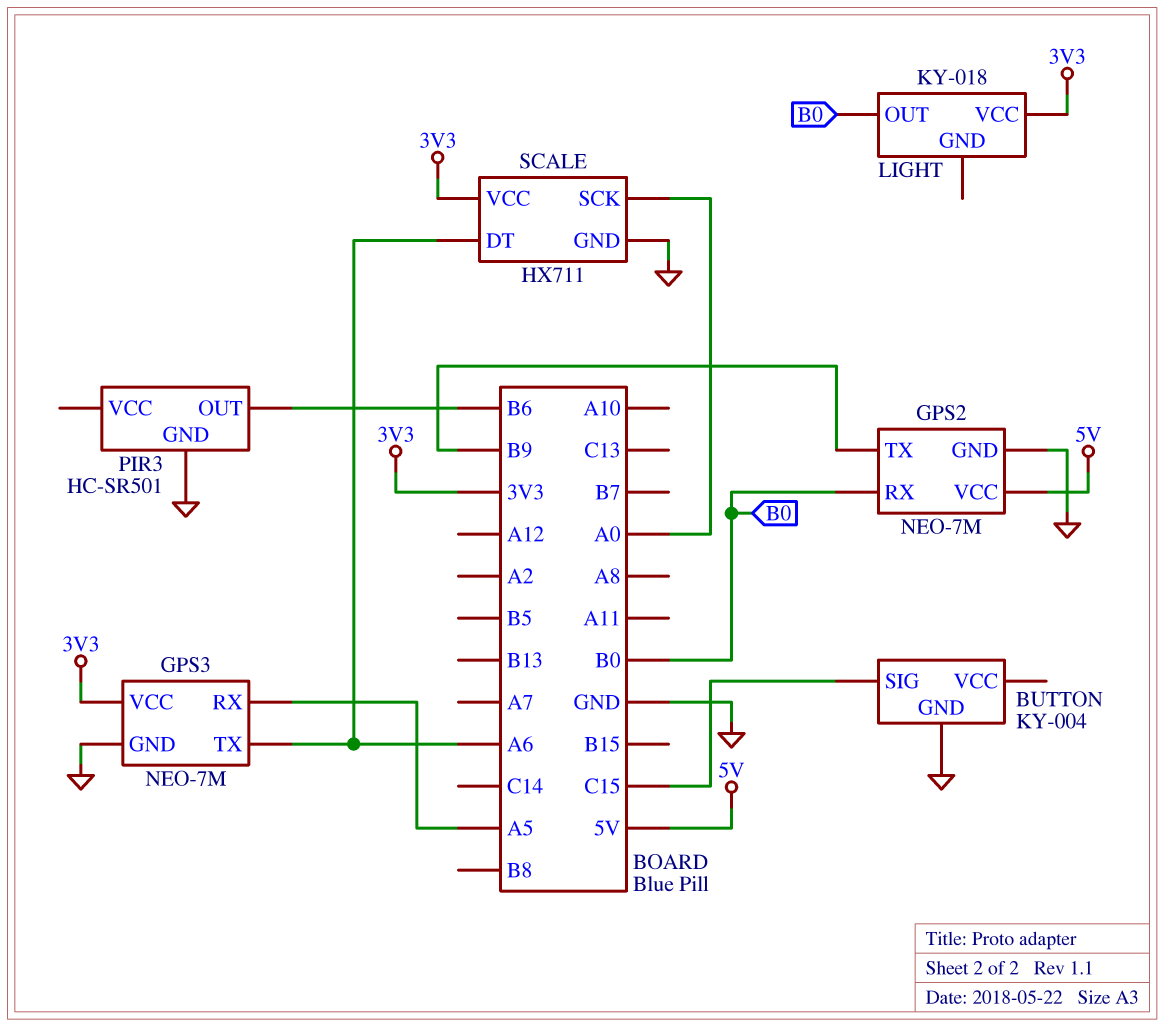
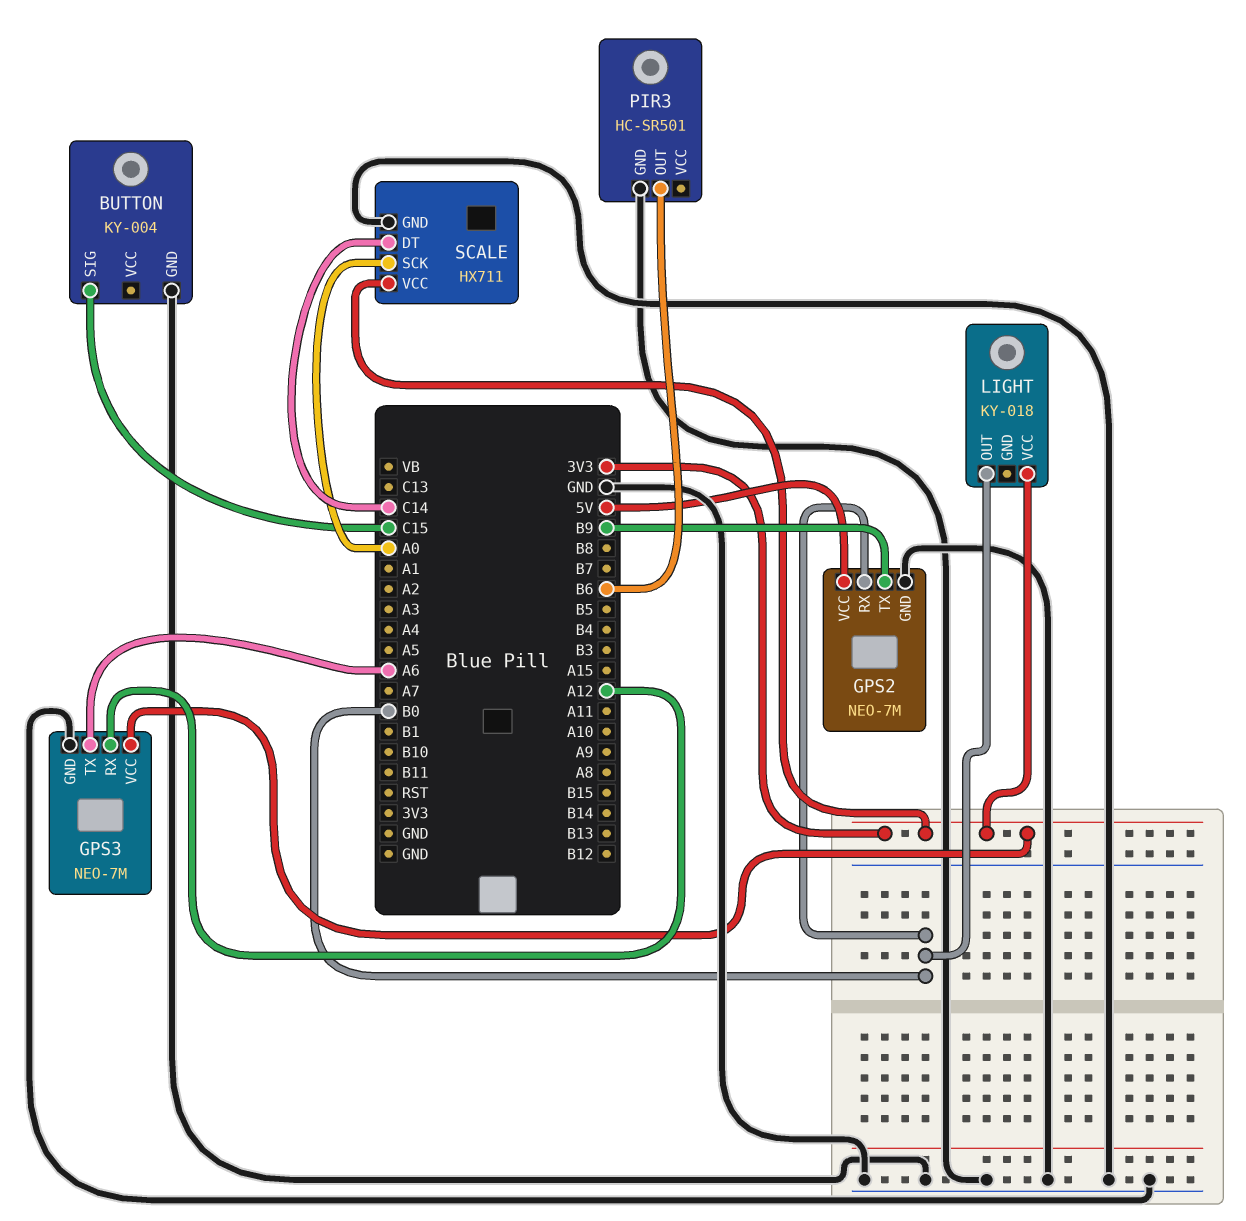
GPS3 pin RX: A5 -> A12
SCALE pin DT: A6 -> C14

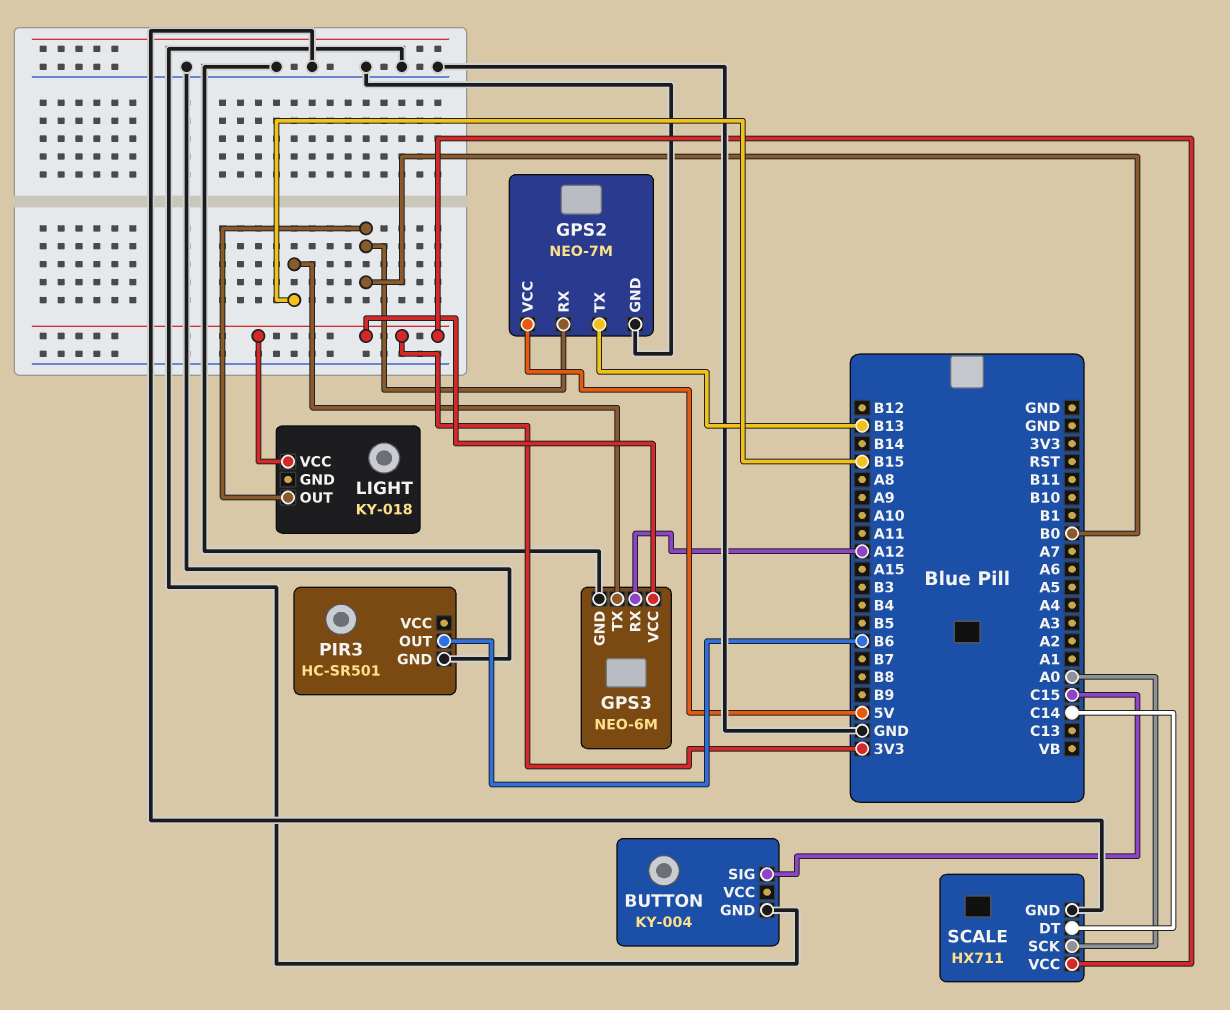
GPS2 pin TX: B9 -> B13
GPS3: NEO-7M -> NEO-6M
GPS3 pin TX: A6 -> B15

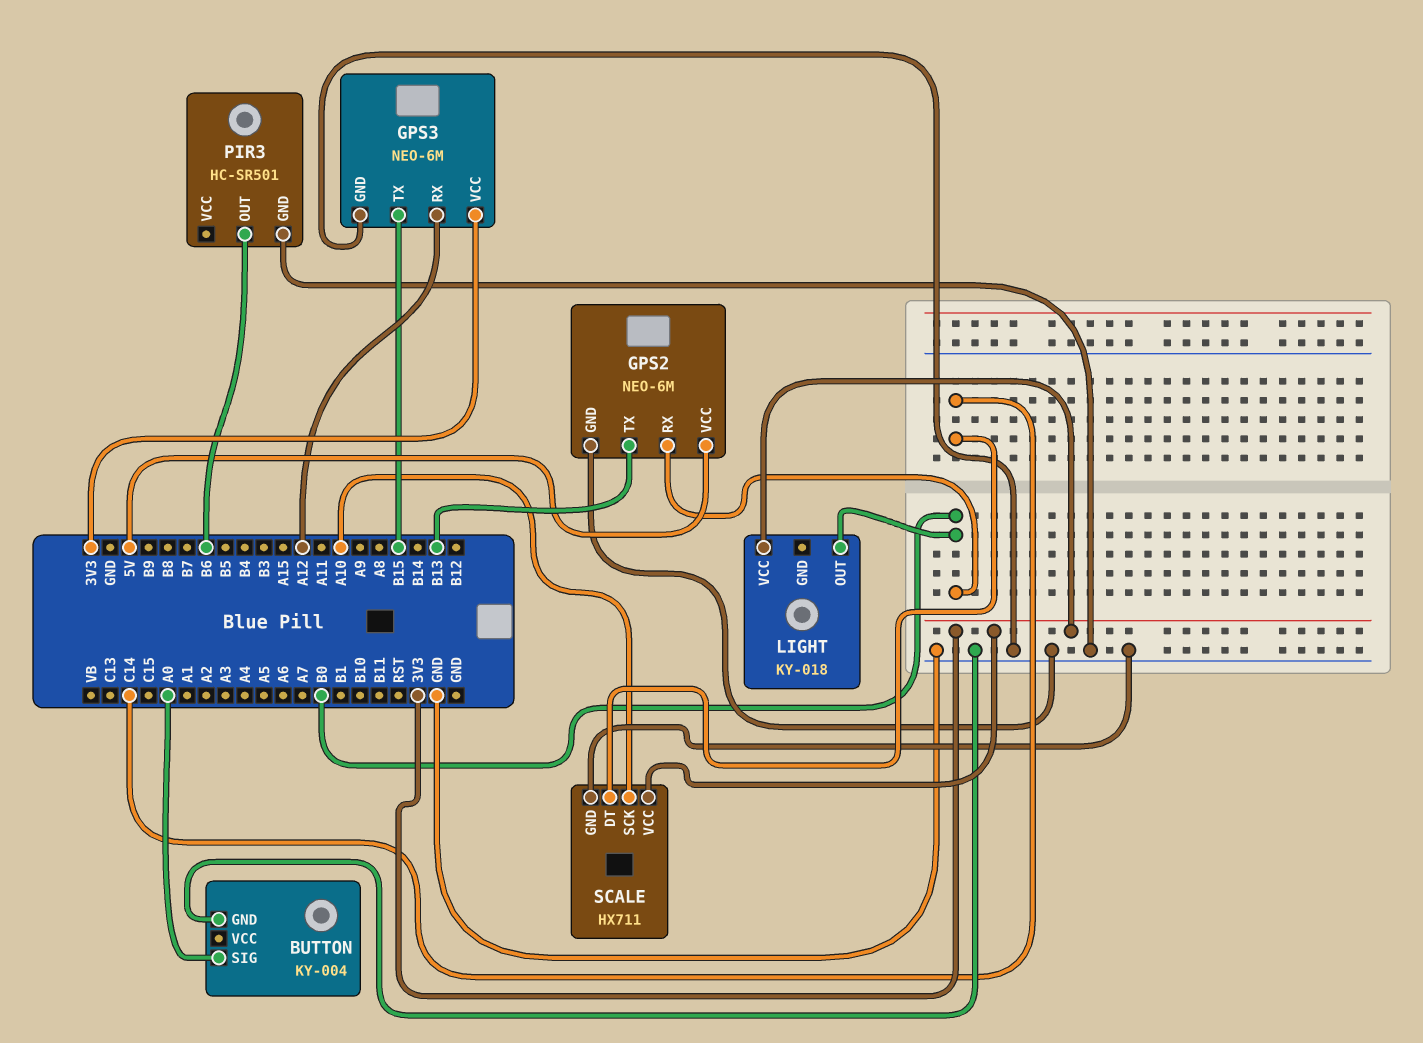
BUTTON pin SIG: C15 -> A0
GPS2: NEO-7M -> NEO-6M
SCALE pin SCK: A0 -> A10

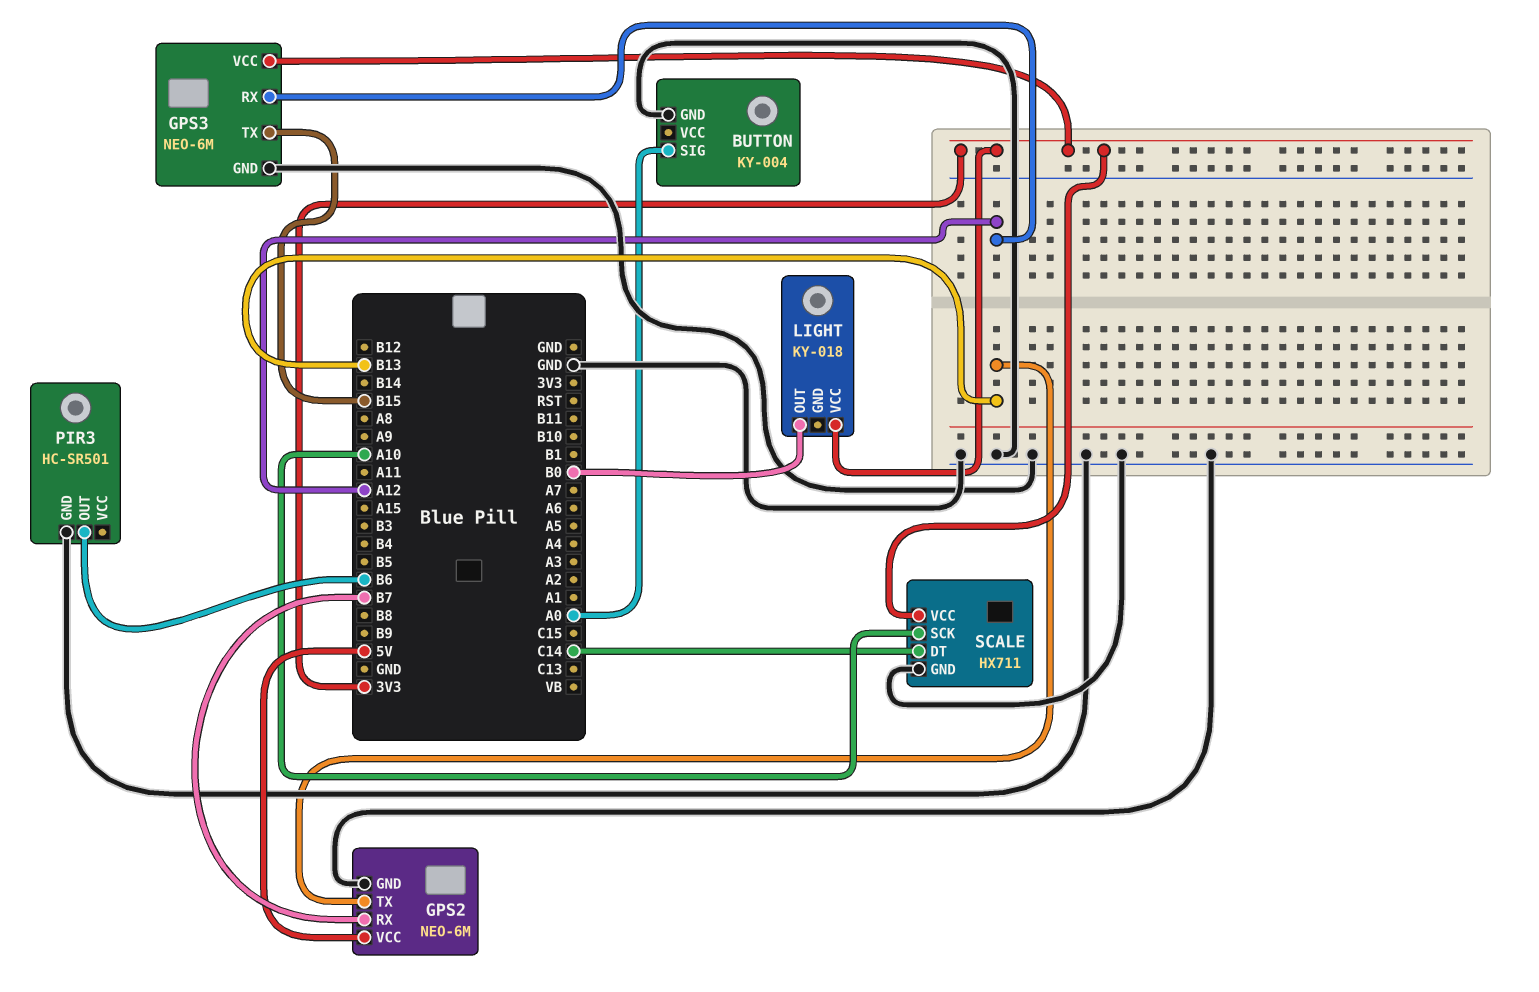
GPS2 pin RX: B0 -> B7

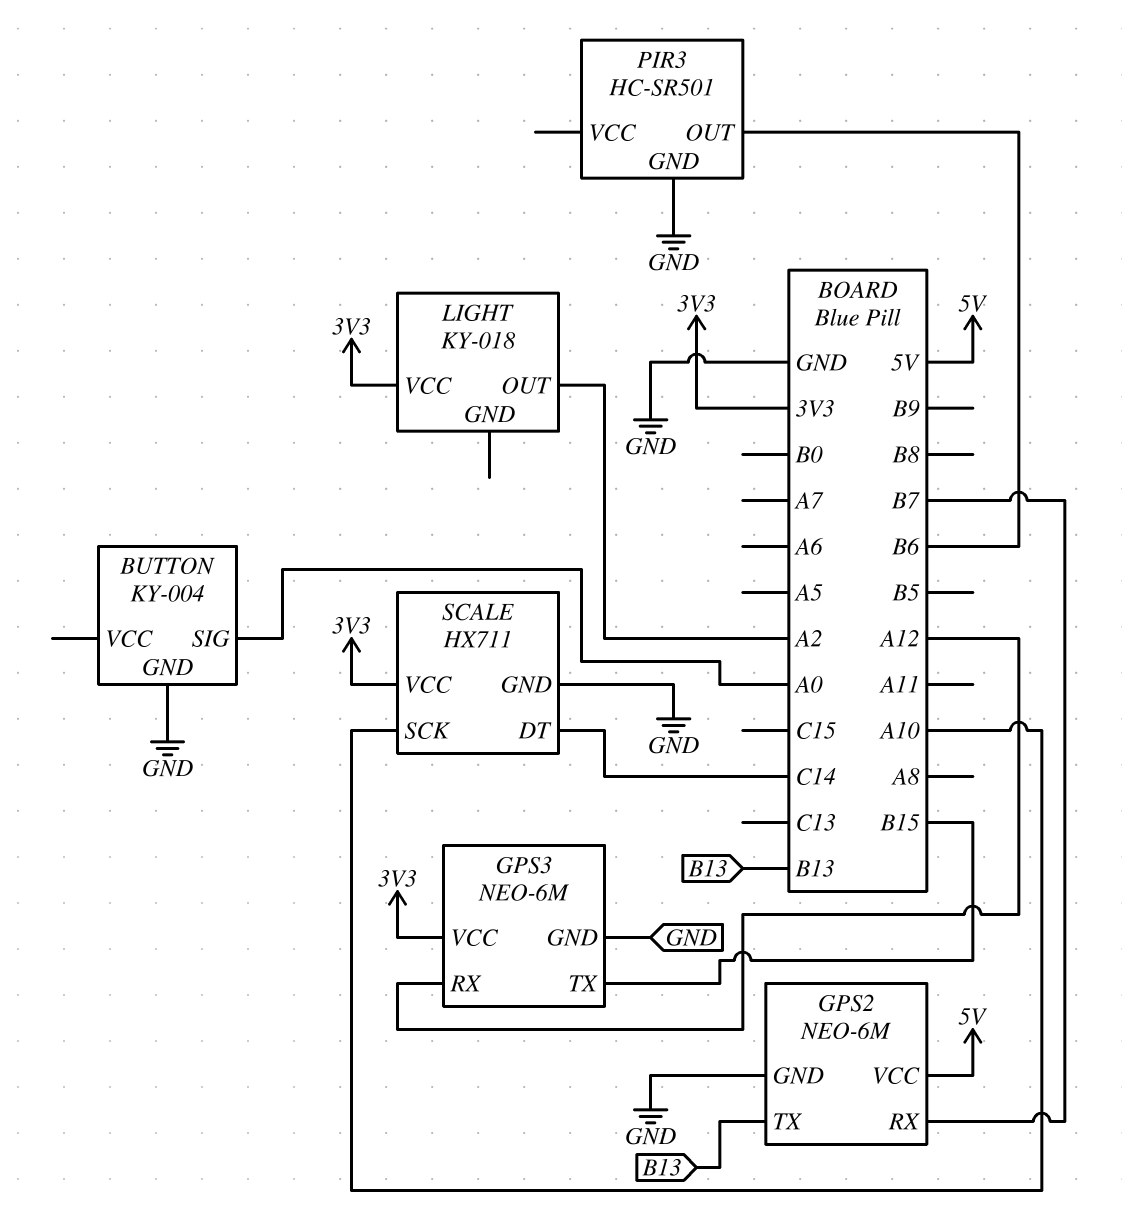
LIGHT pin OUT: B0 -> A2

